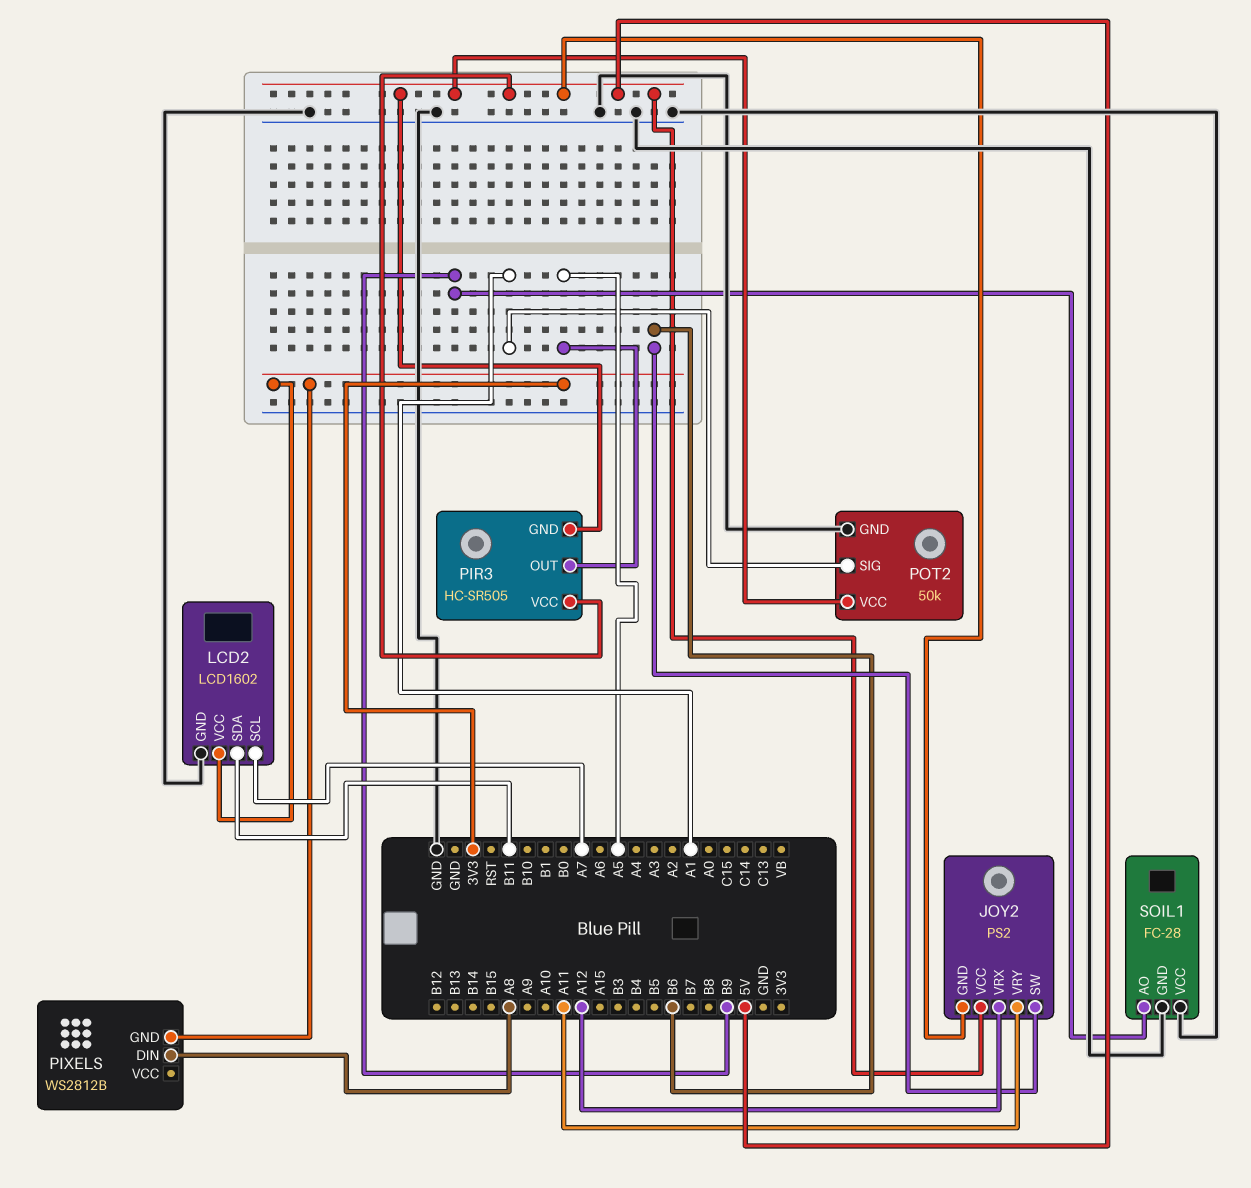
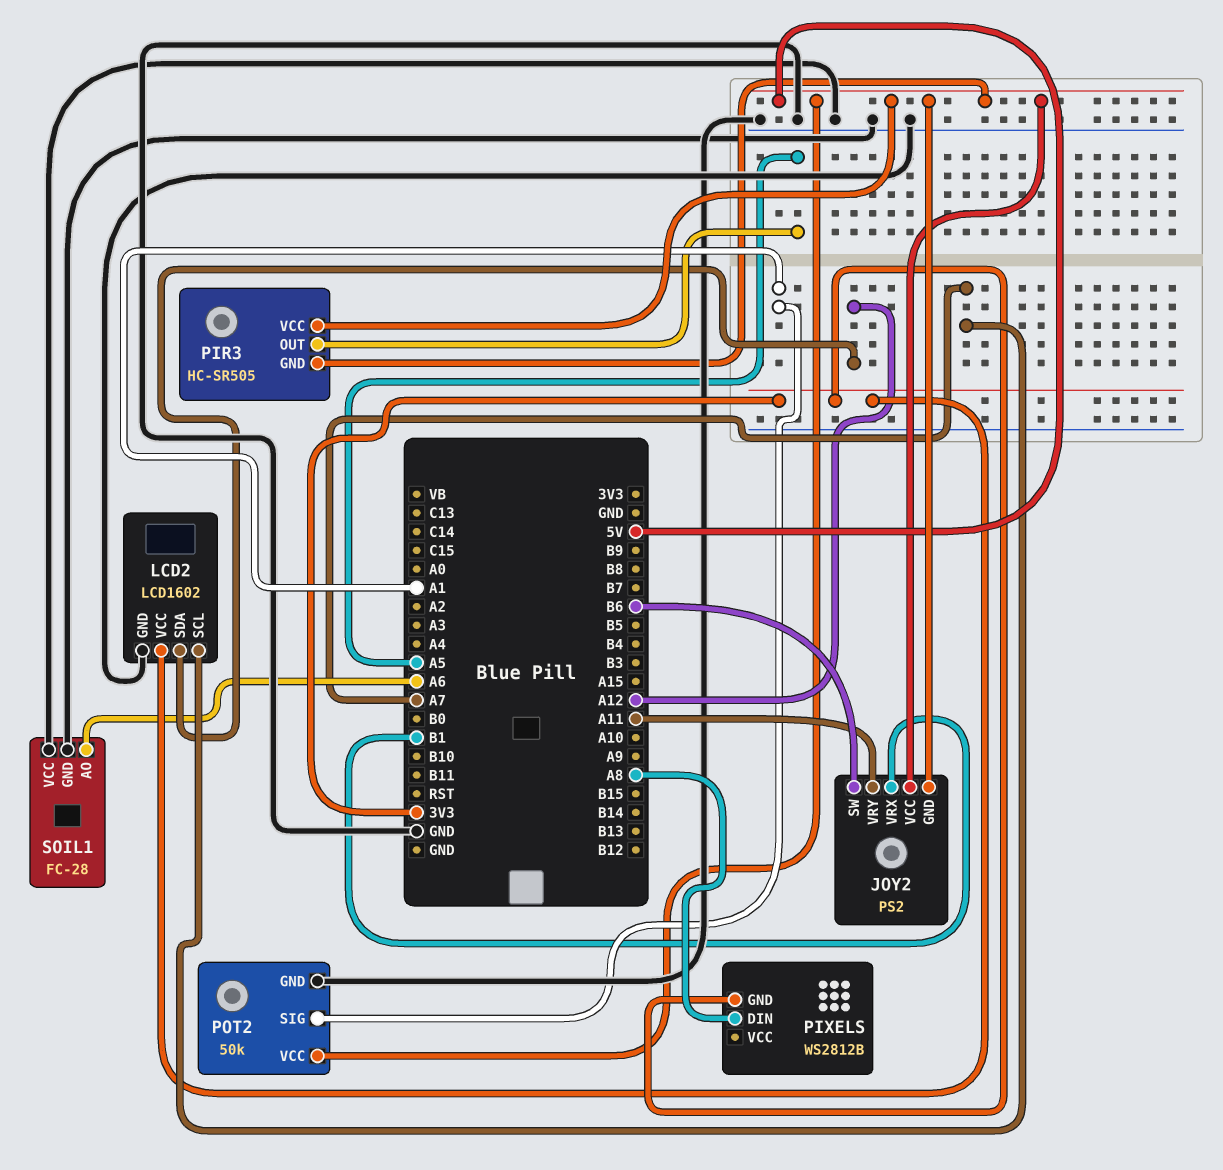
JOY2 pin VRX: A12 -> B1
LCD2 pin SDA: B11 -> A12
SOIL1 pin AO: B9 -> A6

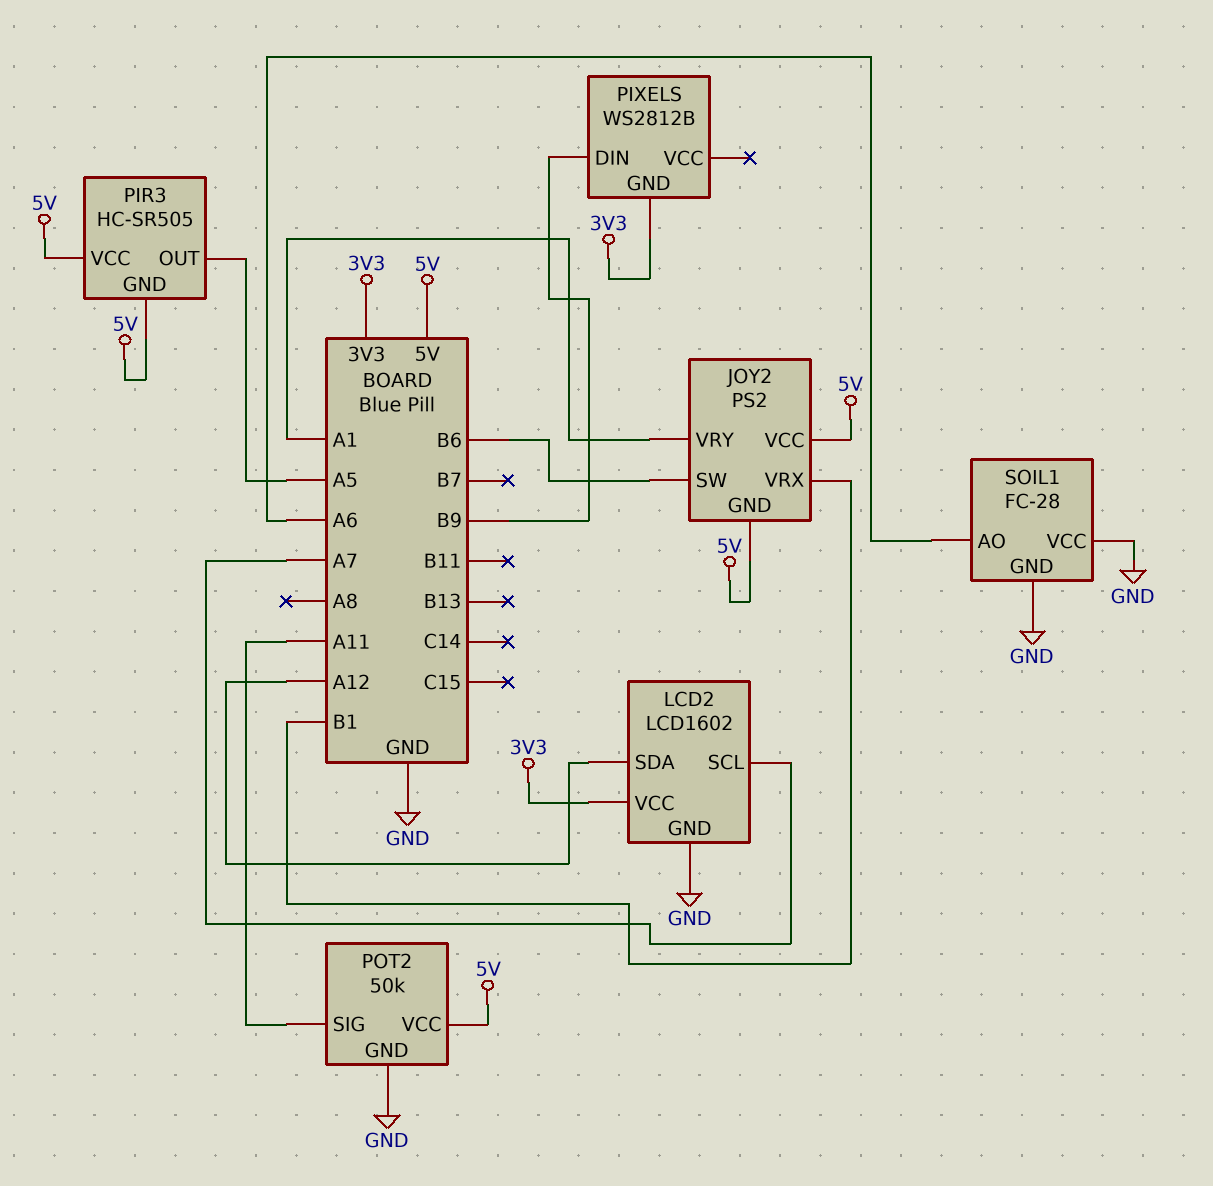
JOY2 pin VRY: A11 -> A1
PIXELS pin DIN: A8 -> B9
POT2 pin SIG: A1 -> A11

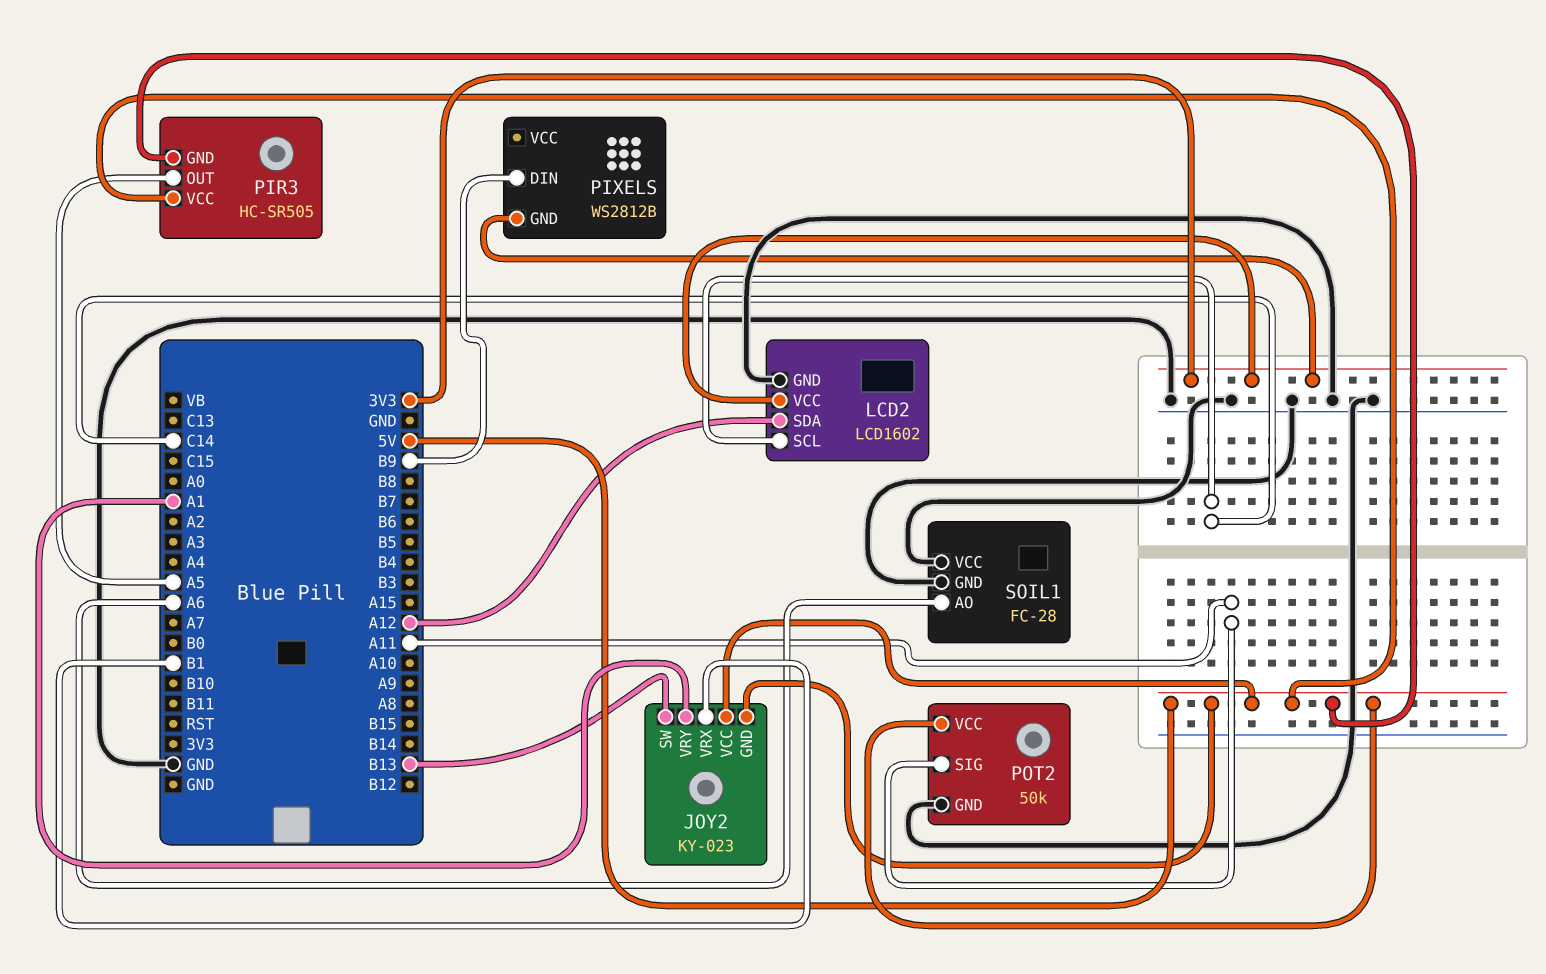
JOY2: PS2 -> KY-023
JOY2 pin SW: B6 -> B13
LCD2 pin SCL: A7 -> C14

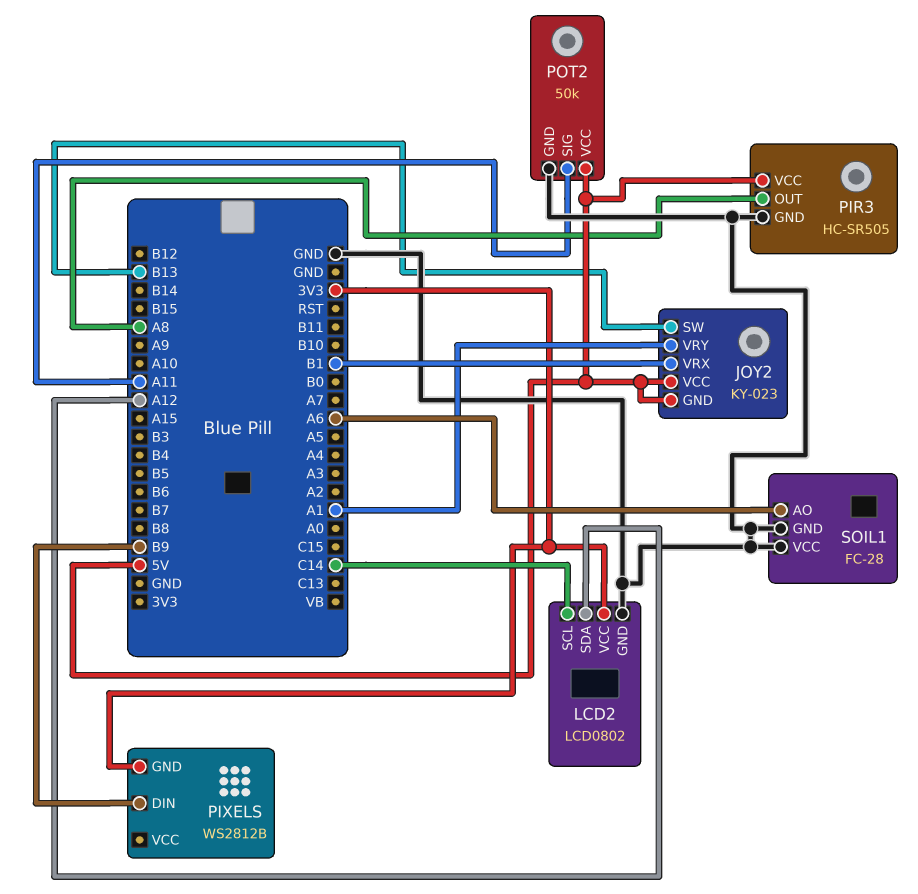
LCD2: LCD1602 -> LCD0802
PIR3 pin GND: 5V -> GND
PIR3 pin OUT: A5 -> A8

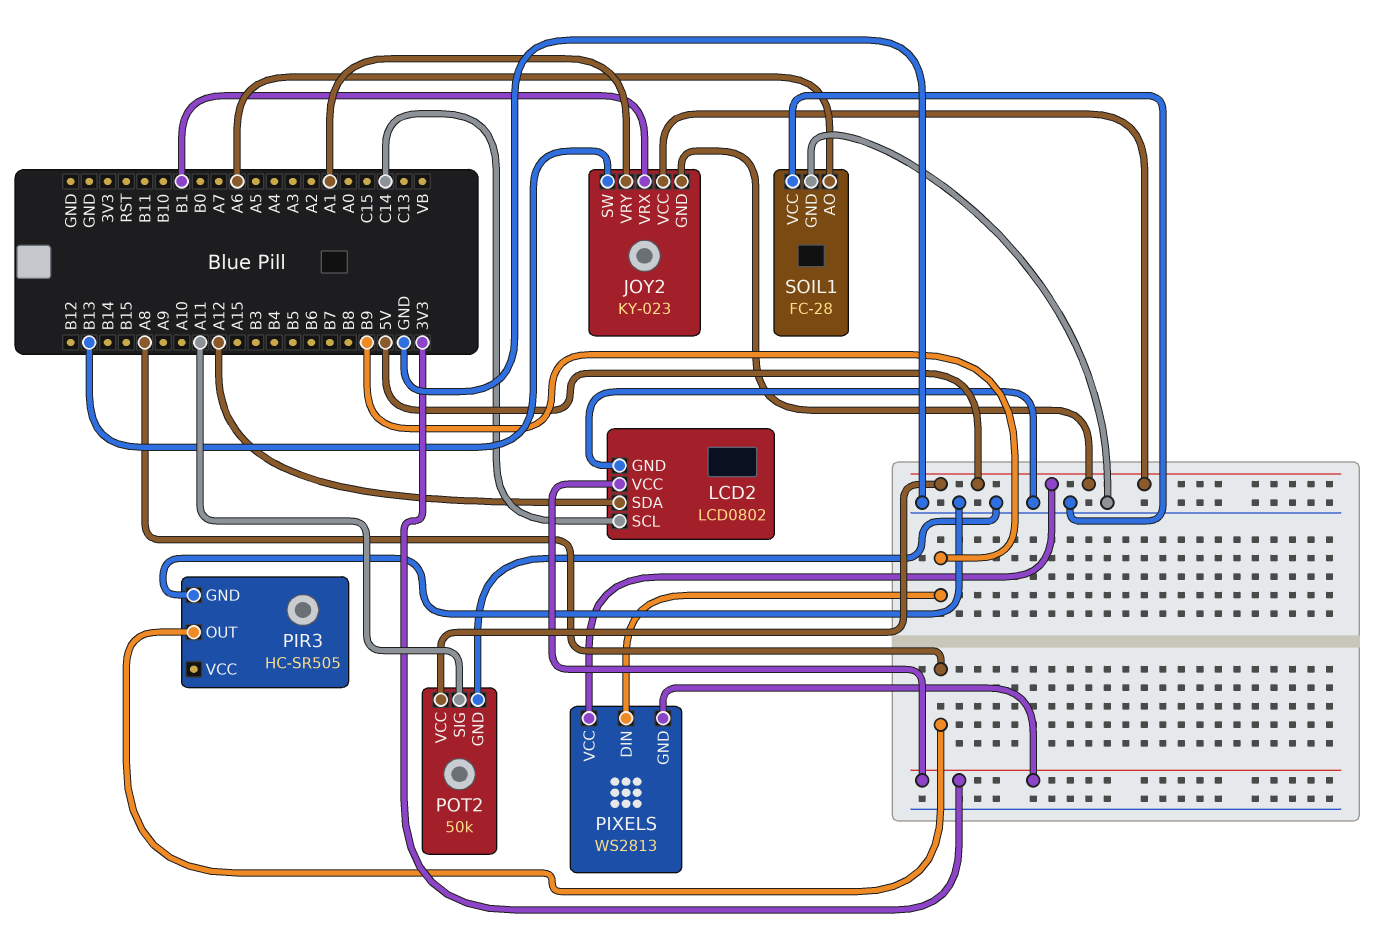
PIR3 pin VCC: 5V -> none
PIXELS: WS2812B -> WS2813
PIXELS pin VCC: none -> 5V

